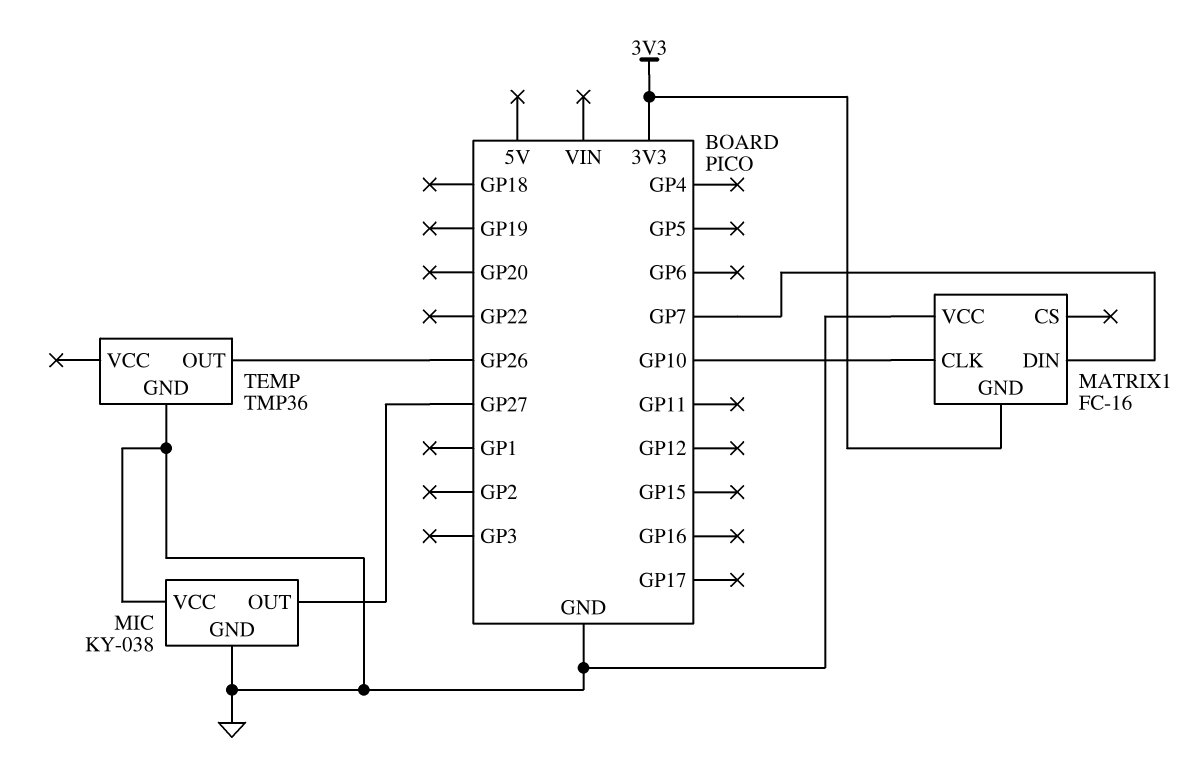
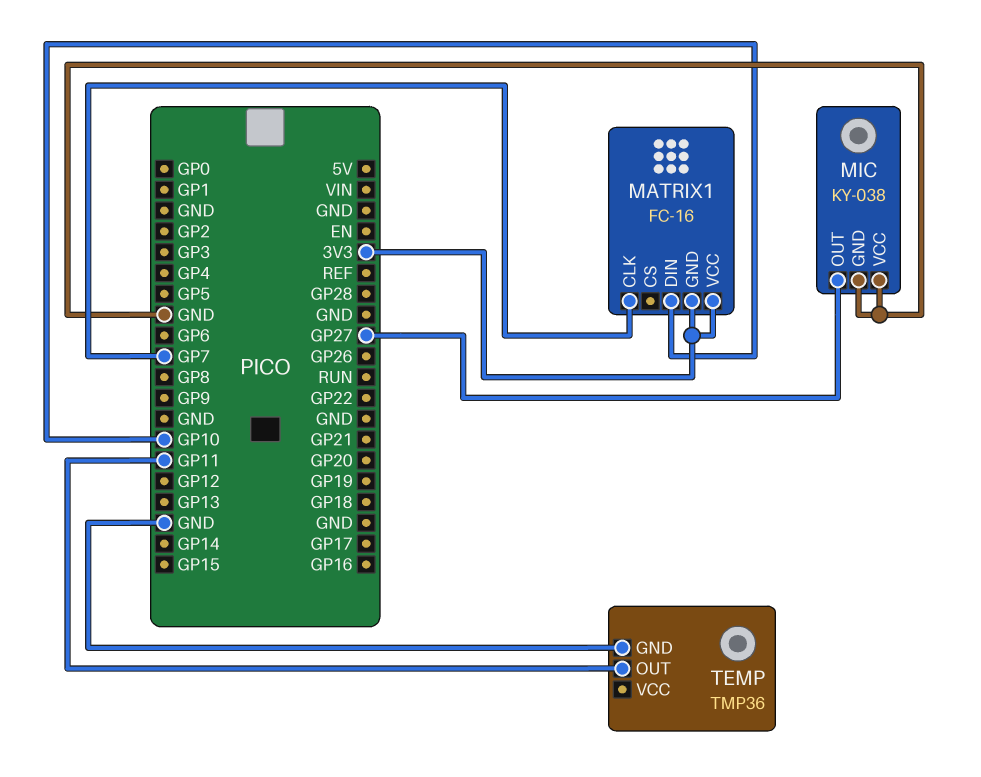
MATRIX1 pin CLK: GP10 -> GP7
MATRIX1 pin DIN: GP7 -> GP10
MATRIX1 pin VCC: GND -> 3V3
TEMP pin OUT: GP26 -> GP11

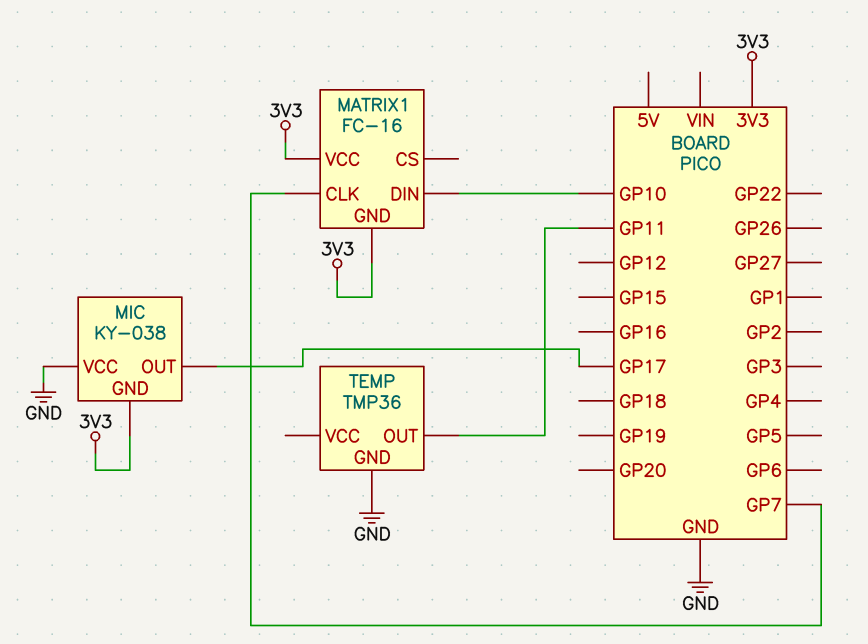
MIC pin GND: GND -> 3V3
MIC pin OUT: GP27 -> GP17

